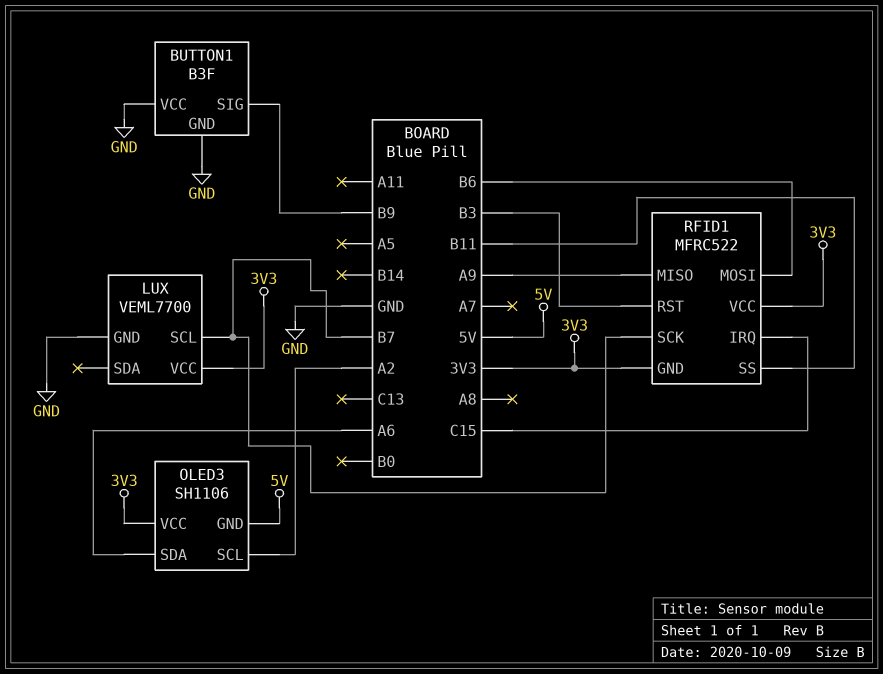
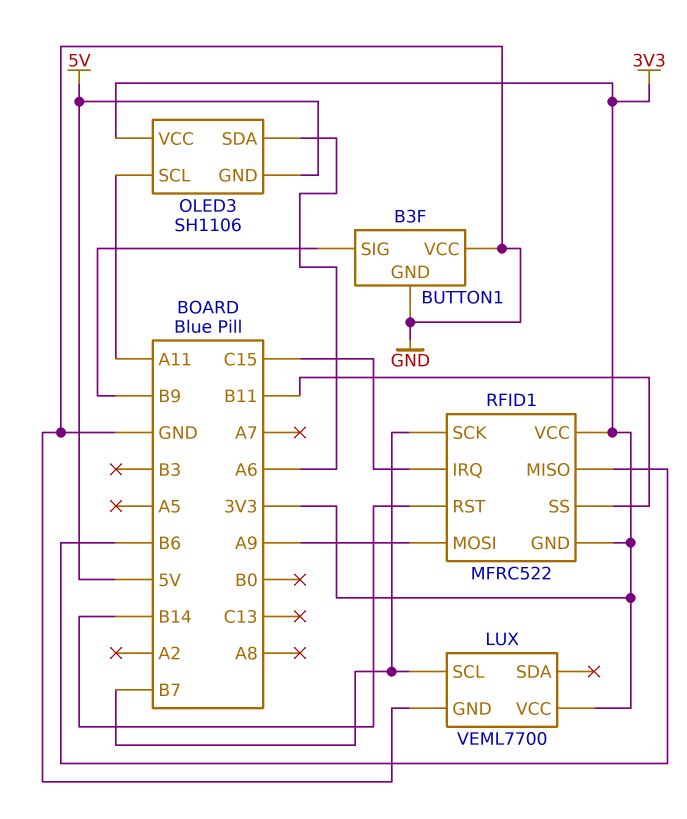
OLED3 pin SCL: A2 -> A11
RFID1 pin MISO: A9 -> B6
RFID1 pin MOSI: B6 -> A9
RFID1 pin RST: B3 -> B14

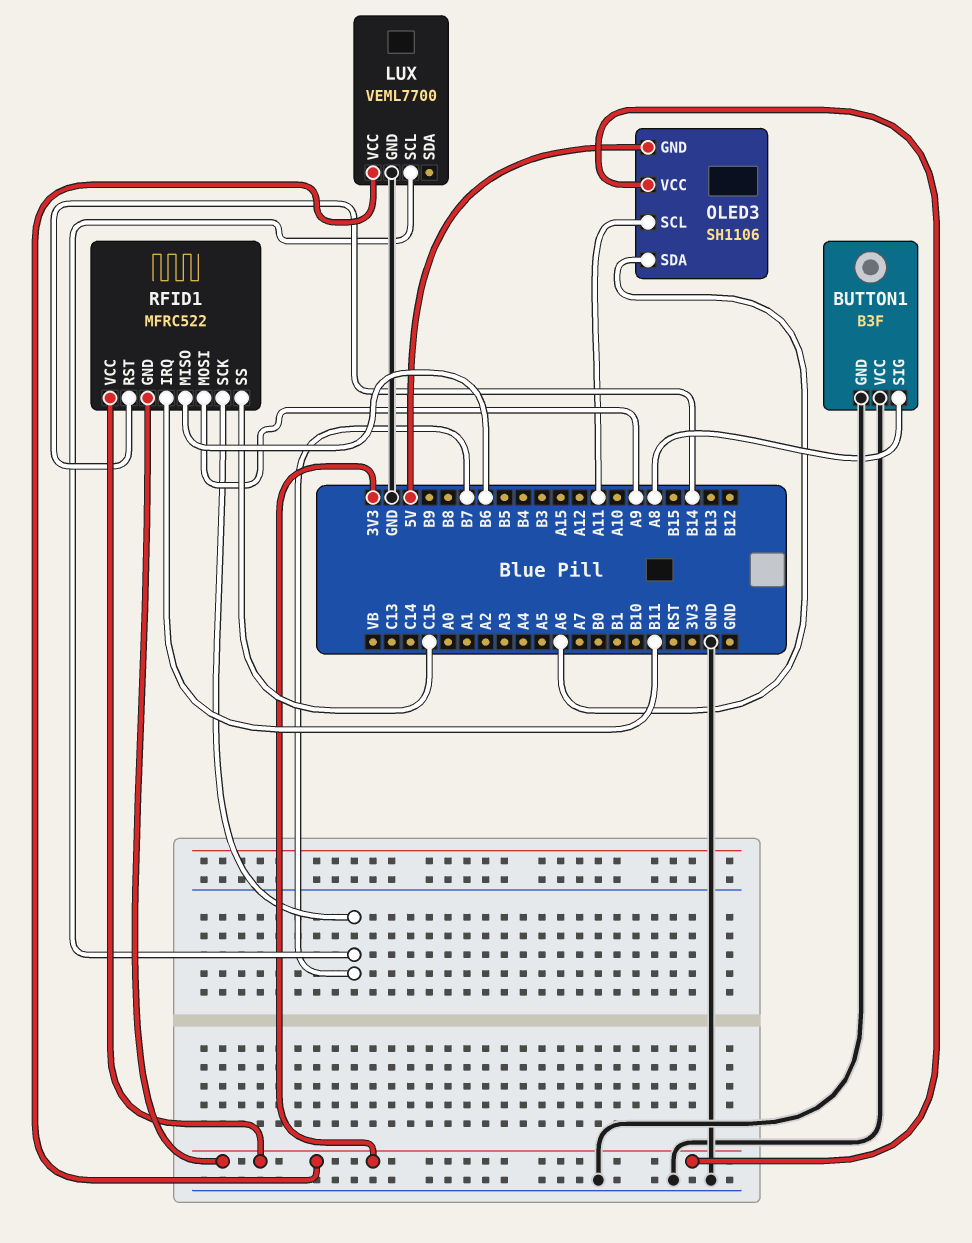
BUTTON1 pin SIG: B9 -> A8
RFID1 pin IRQ: C15 -> B11
RFID1 pin SS: B11 -> C15

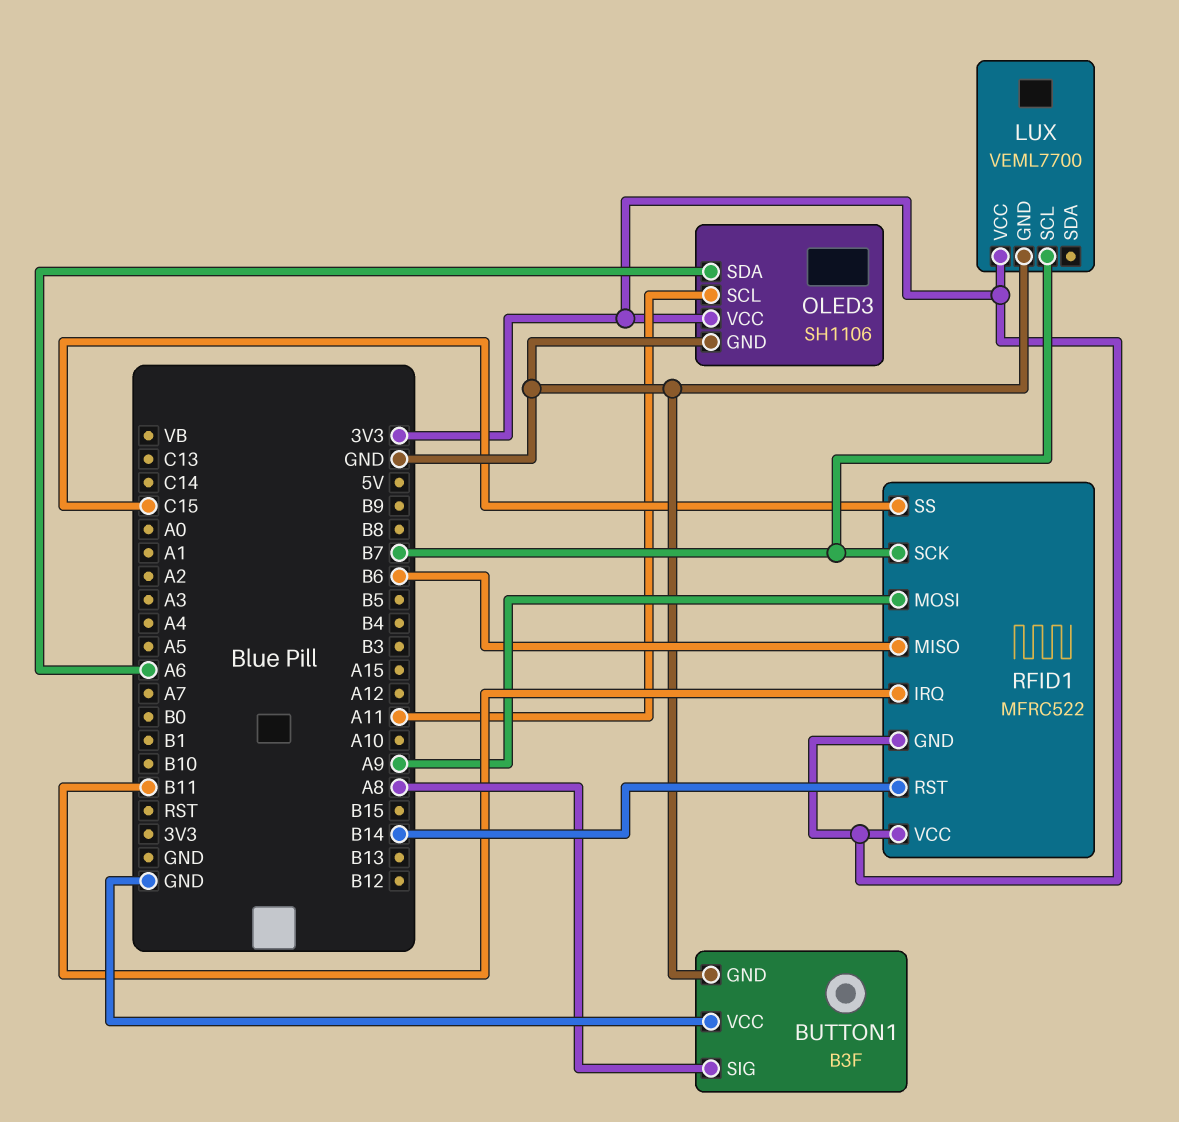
OLED3 pin GND: 5V -> GND

